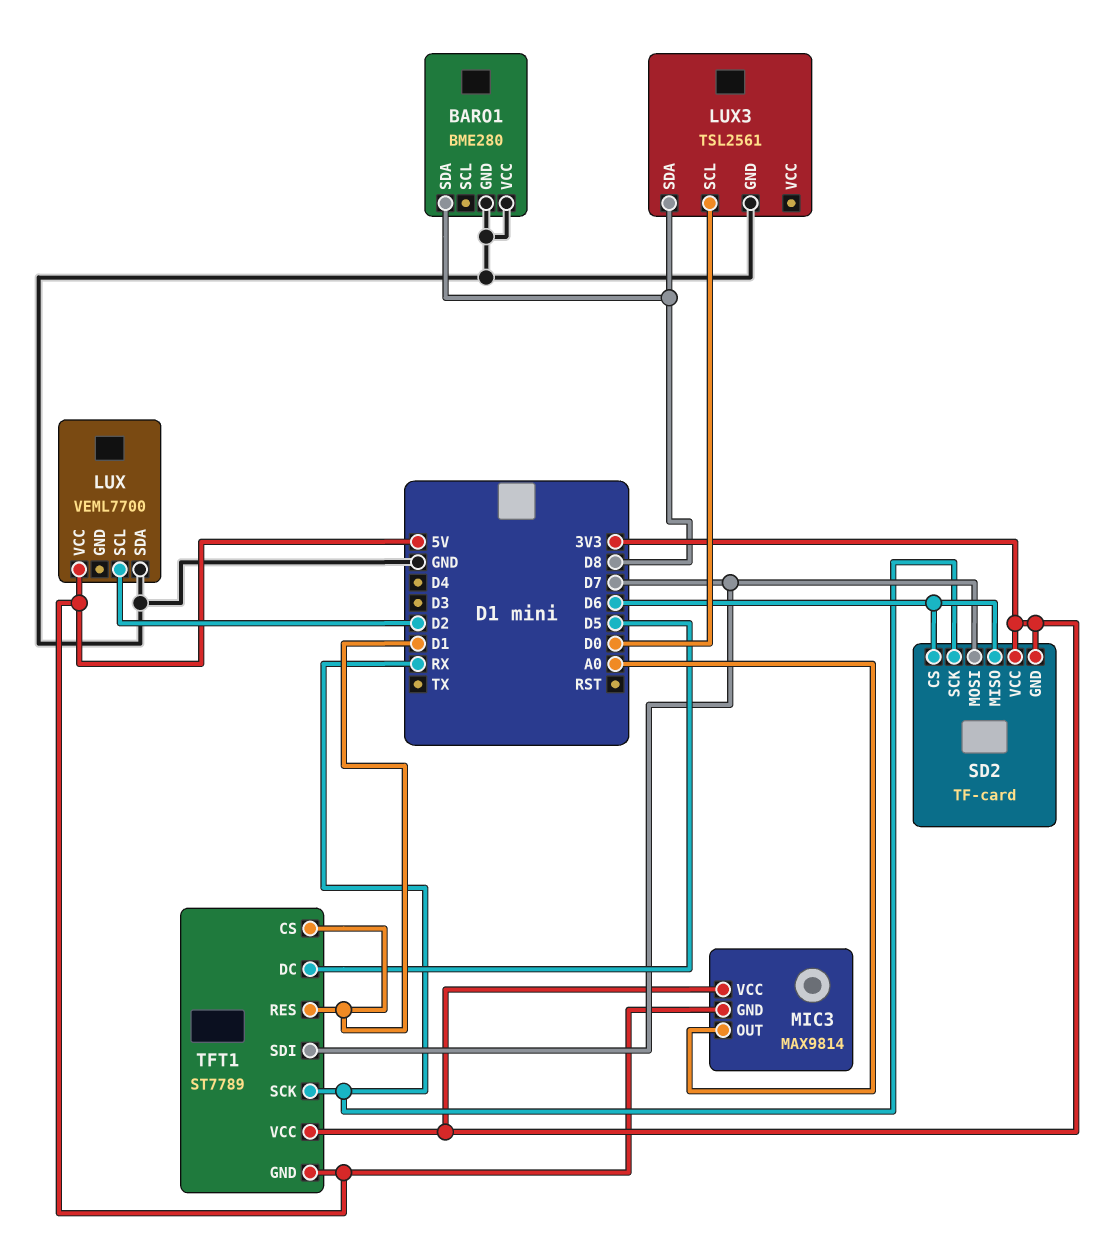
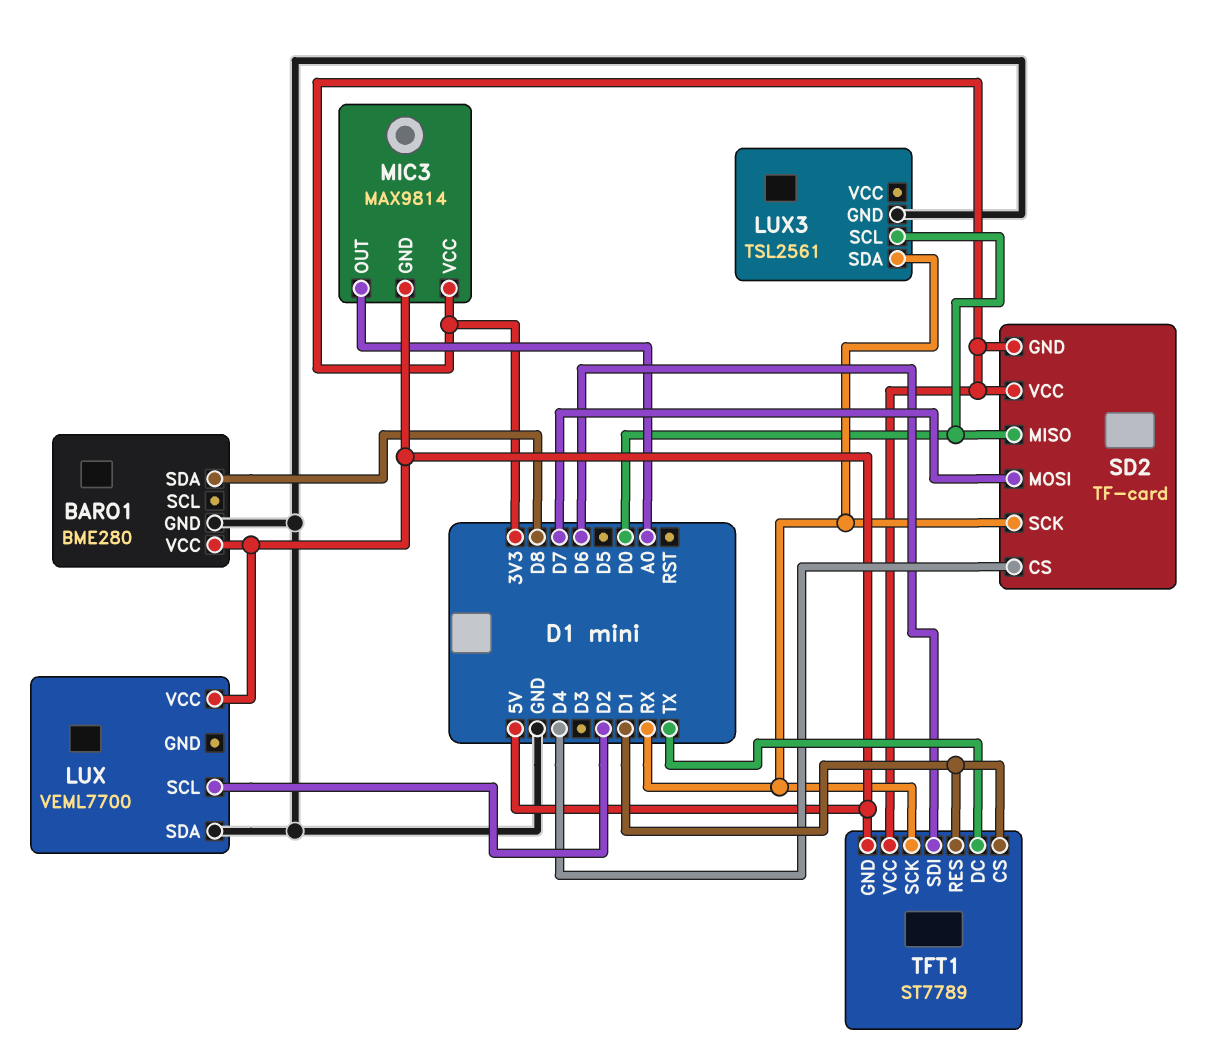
BARO1 pin VCC: GND -> 5V
LUX3 pin SDA: D8 -> RX
SD2 pin CS: D6 -> D4
SD2 pin MISO: D6 -> D0
TFT1 pin DC: D5 -> TX
TFT1 pin SDI: D7 -> D6

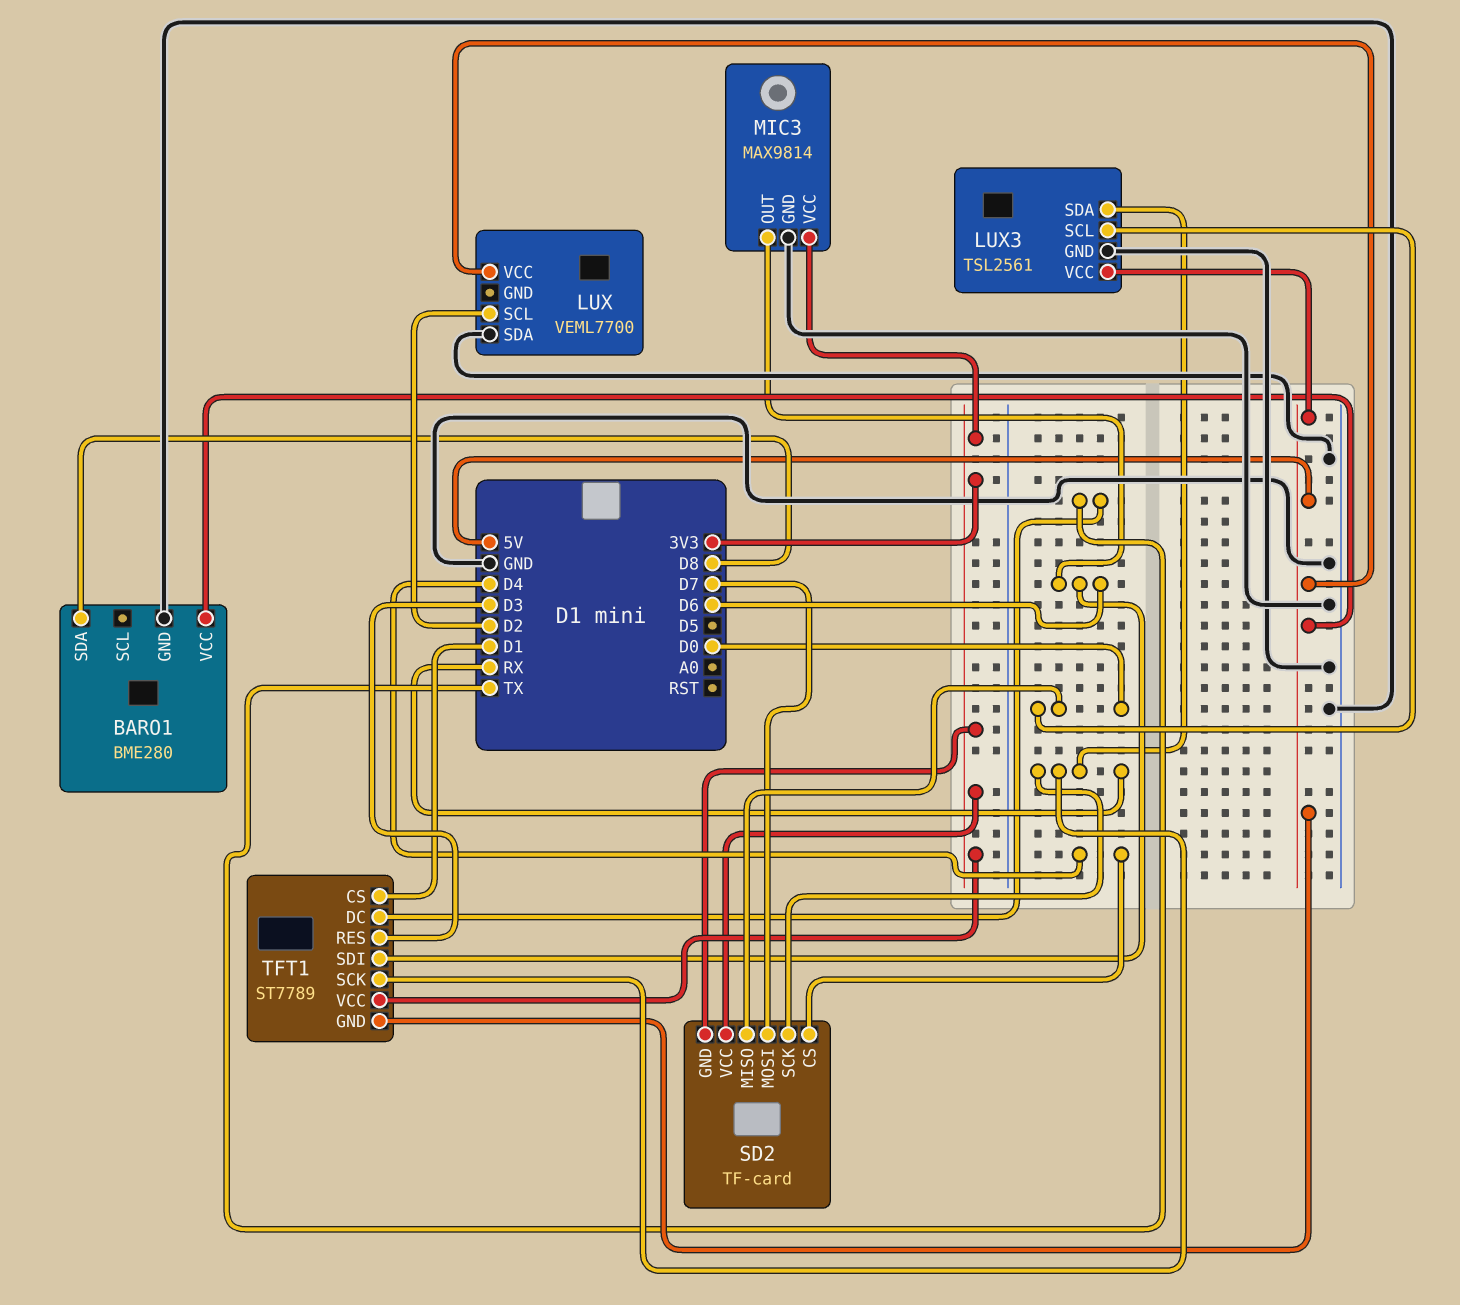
LUX3 pin VCC: none -> 5V
MIC3 pin GND: 5V -> GND
MIC3 pin OUT: A0 -> D6
TFT1 pin RES: D1 -> D3

